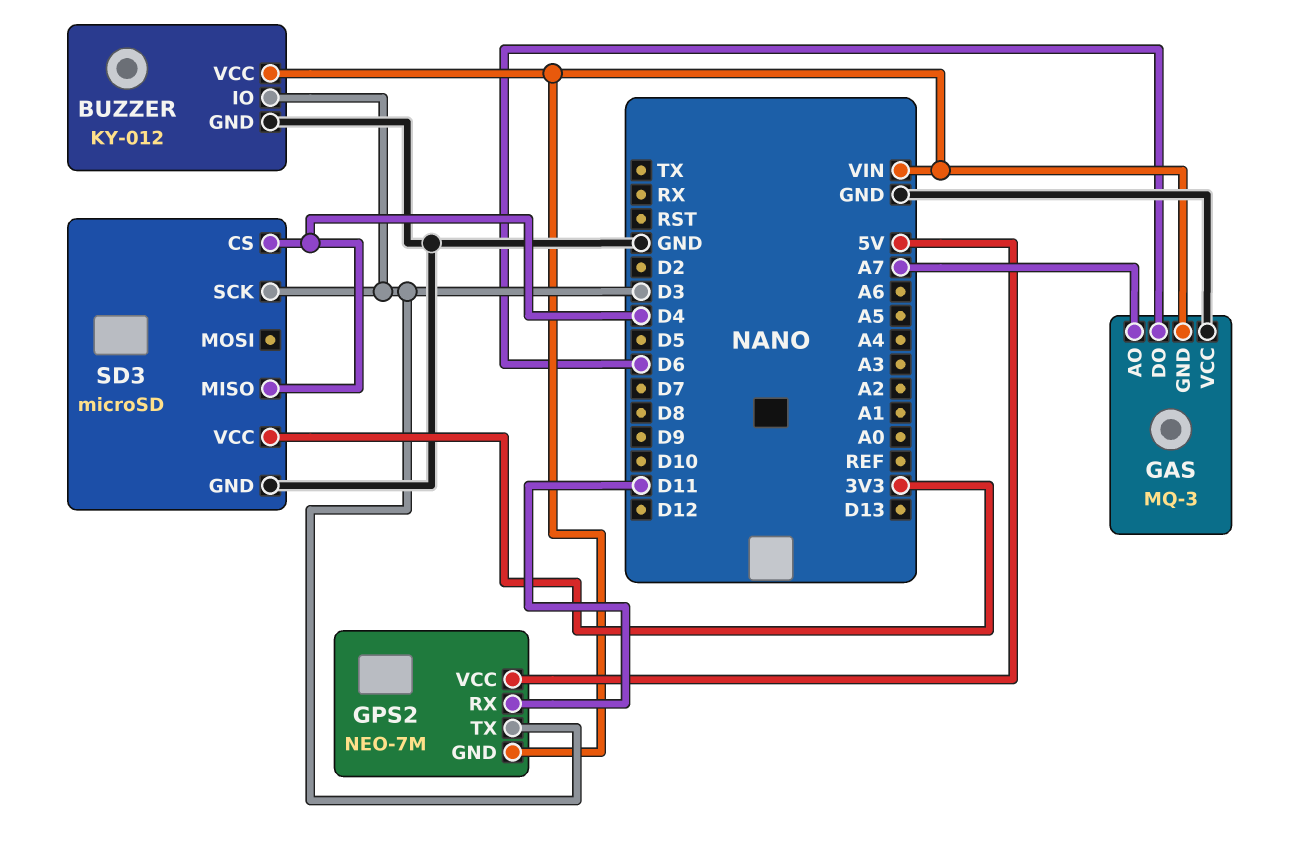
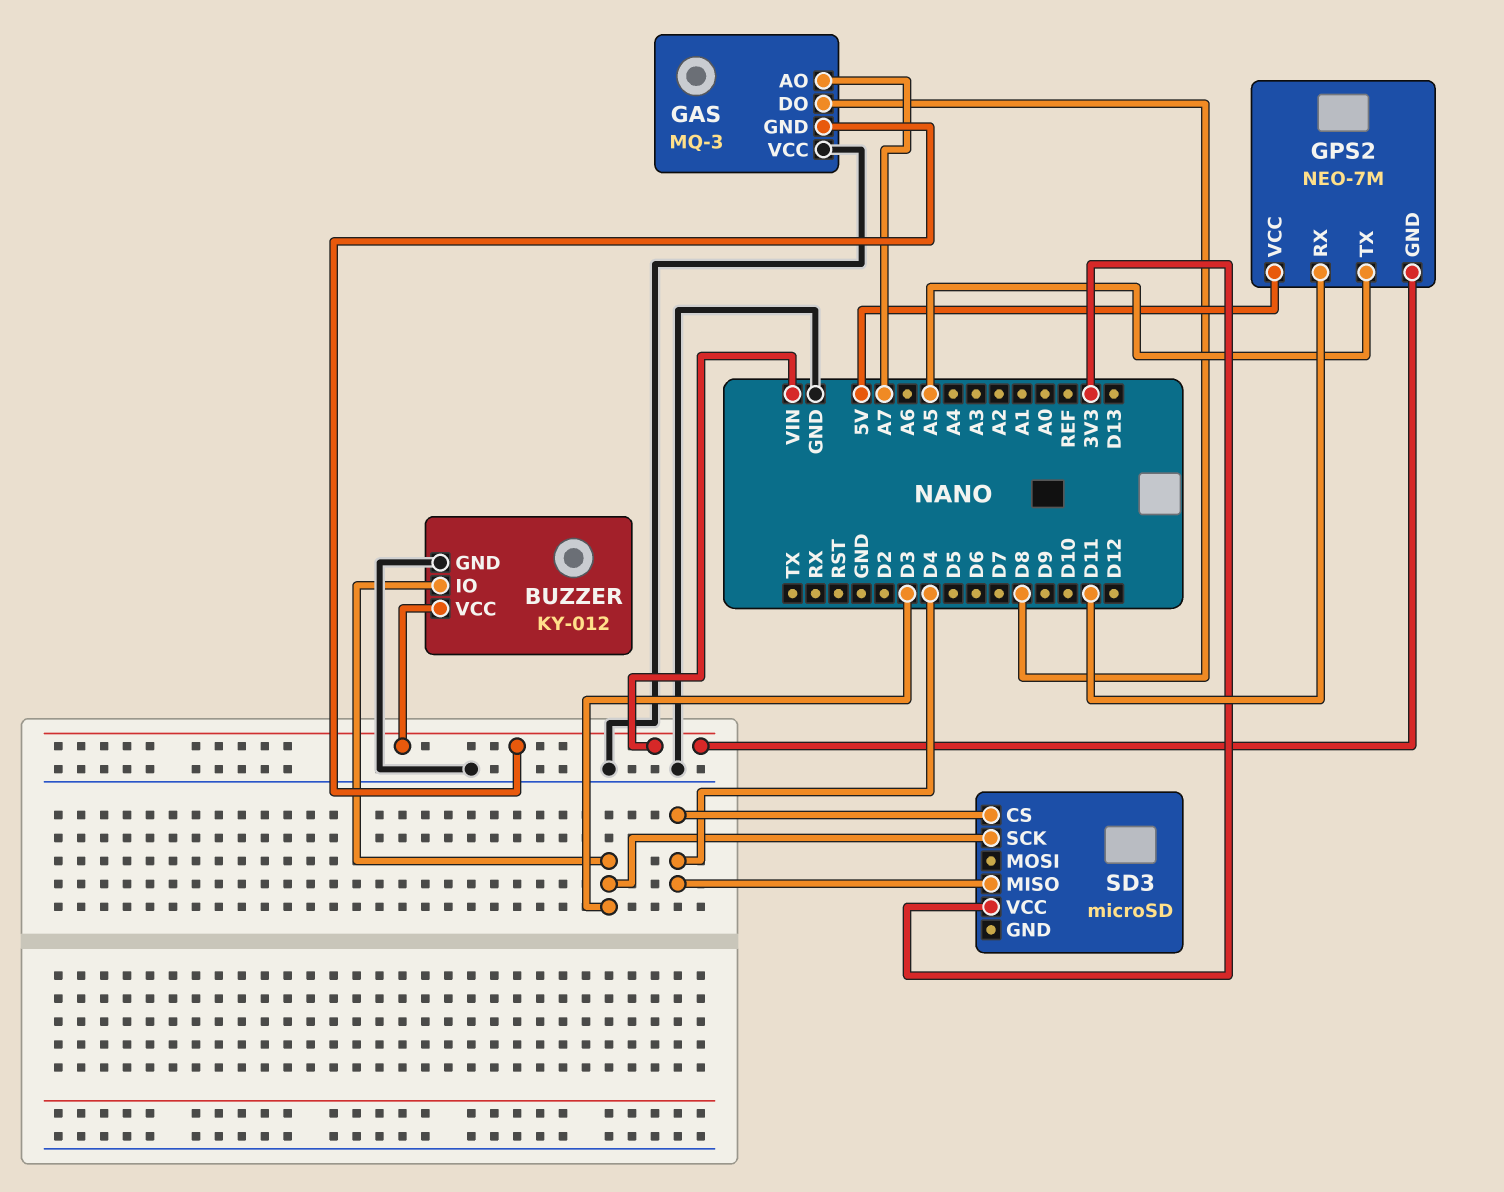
GAS pin DO: D6 -> D8
GPS2 pin TX: D3 -> A5
SD3 pin GND: GND -> none

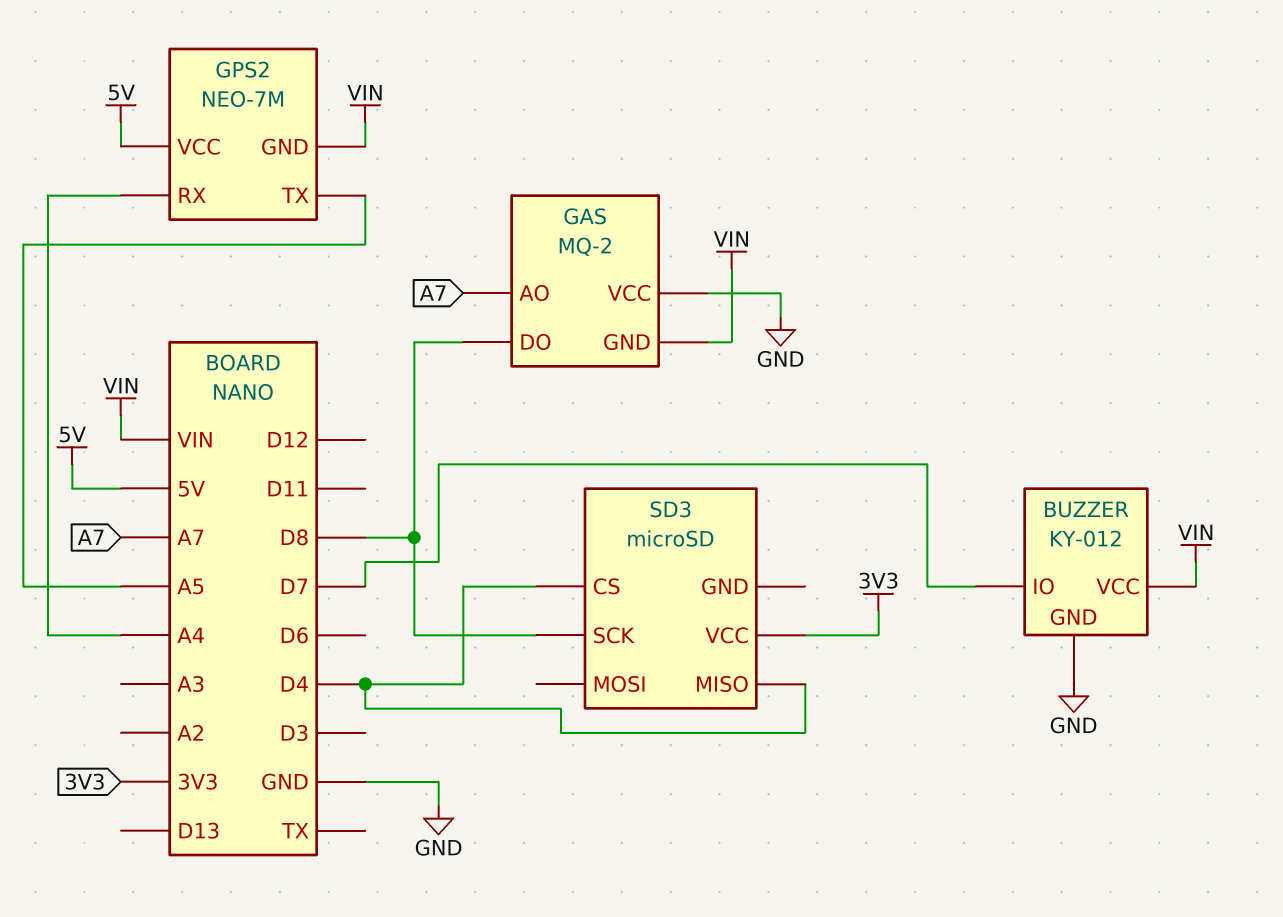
BUZZER pin IO: D3 -> D7
GAS: MQ-3 -> MQ-2
GPS2 pin RX: D11 -> A4
SD3 pin SCK: D3 -> D8

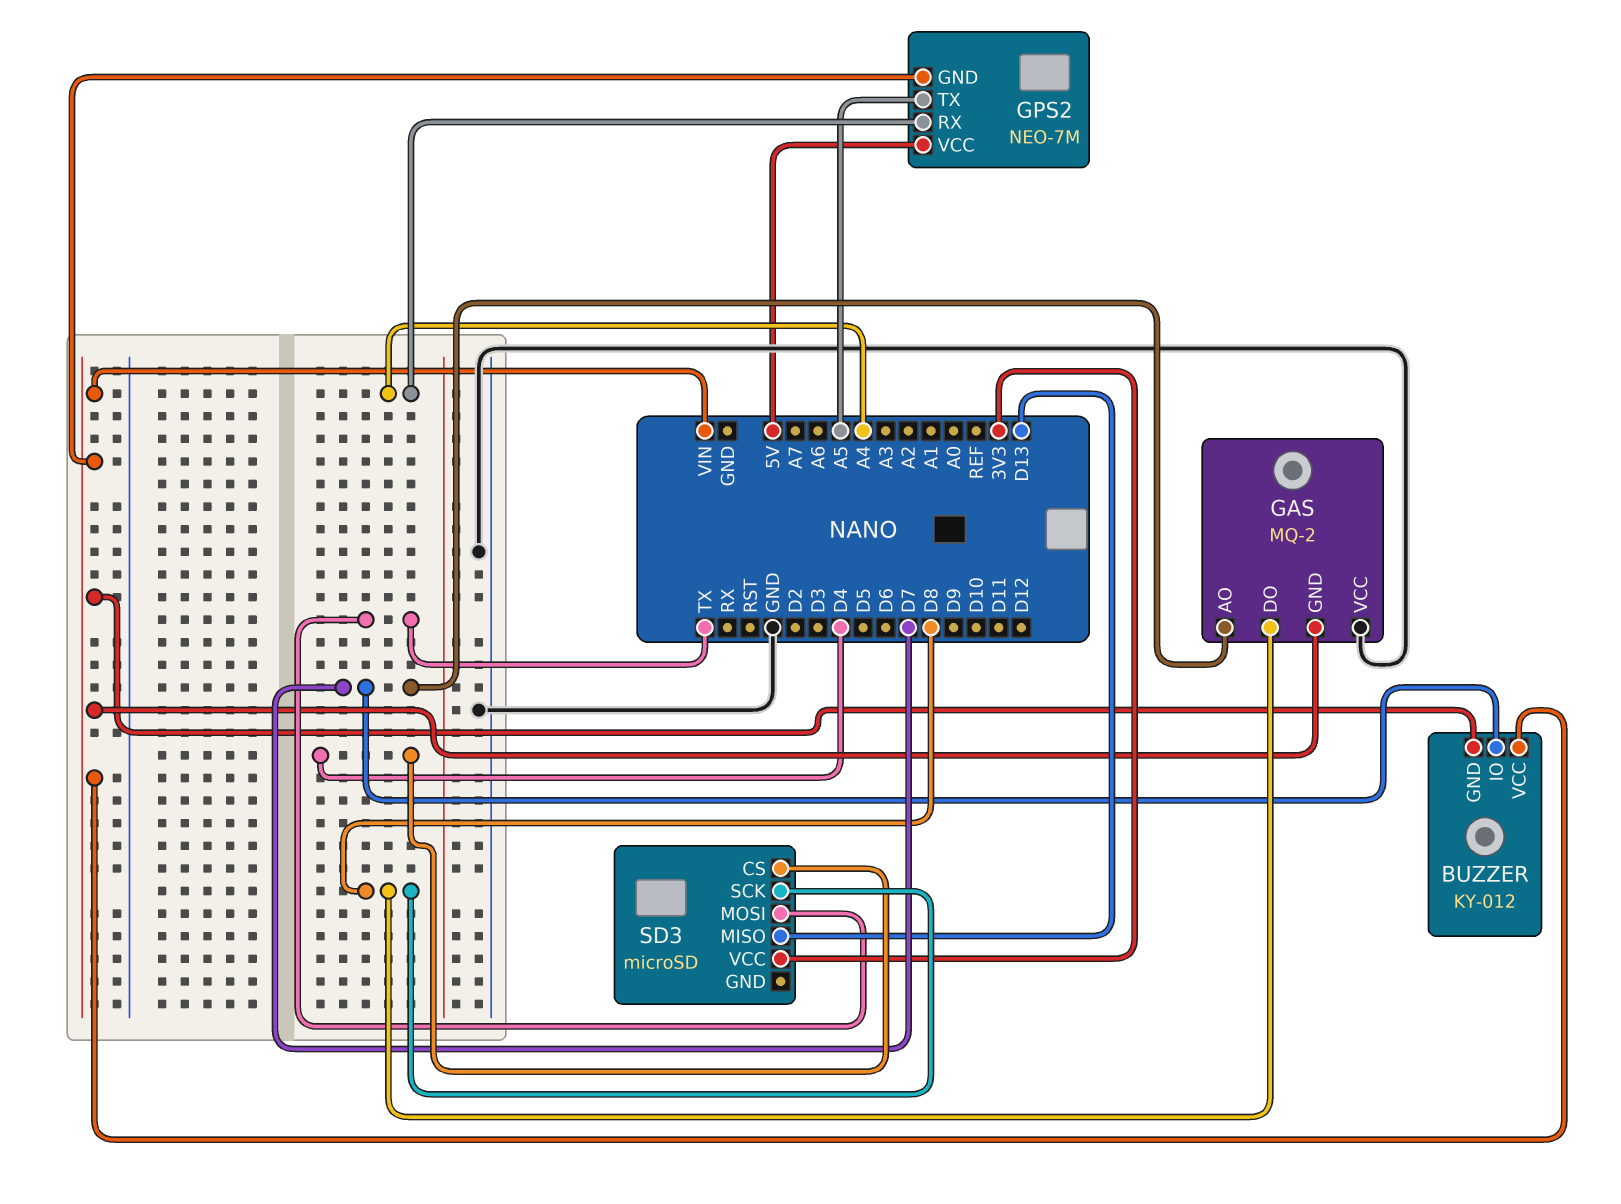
BUZZER pin GND: GND -> VIN
GAS pin AO: A7 -> D7
SD3 pin MISO: D4 -> D13
SD3 pin MOSI: none -> TX

